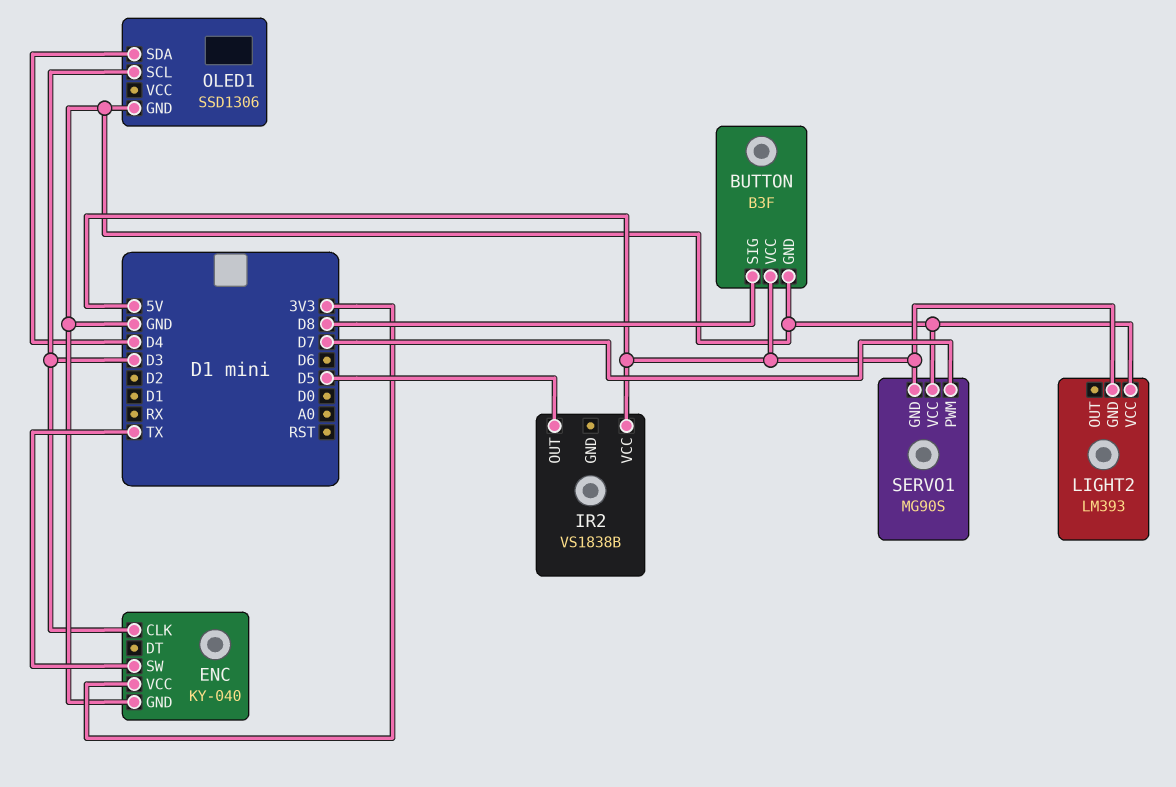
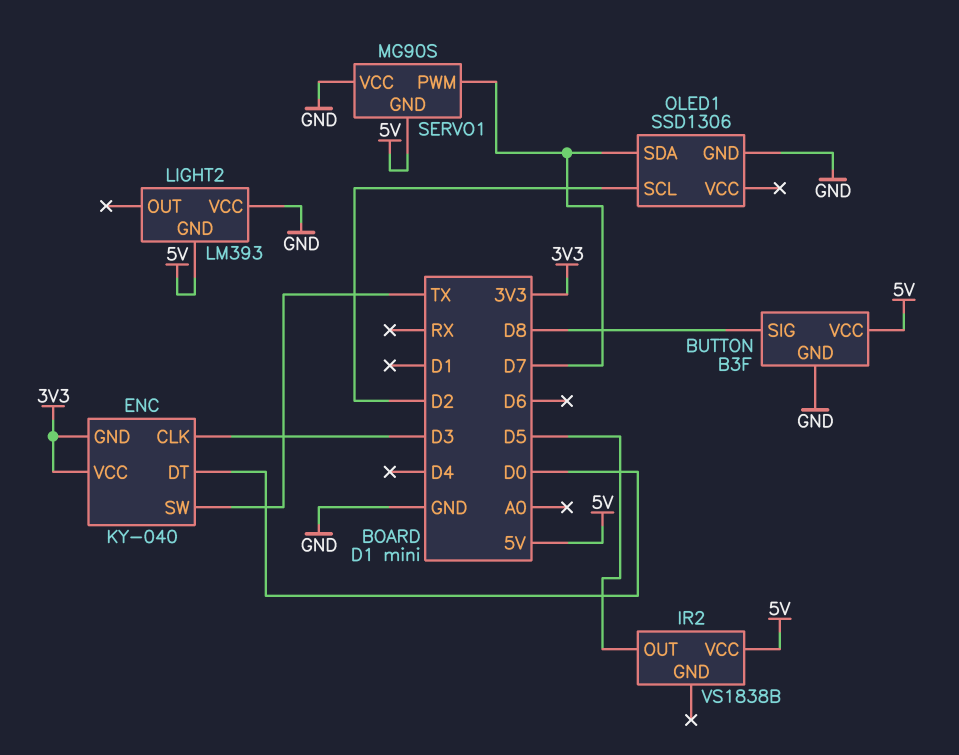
ENC pin DT: none -> D0
ENC pin GND: GND -> 3V3
OLED1 pin SCL: D3 -> D2
OLED1 pin SDA: D4 -> D7

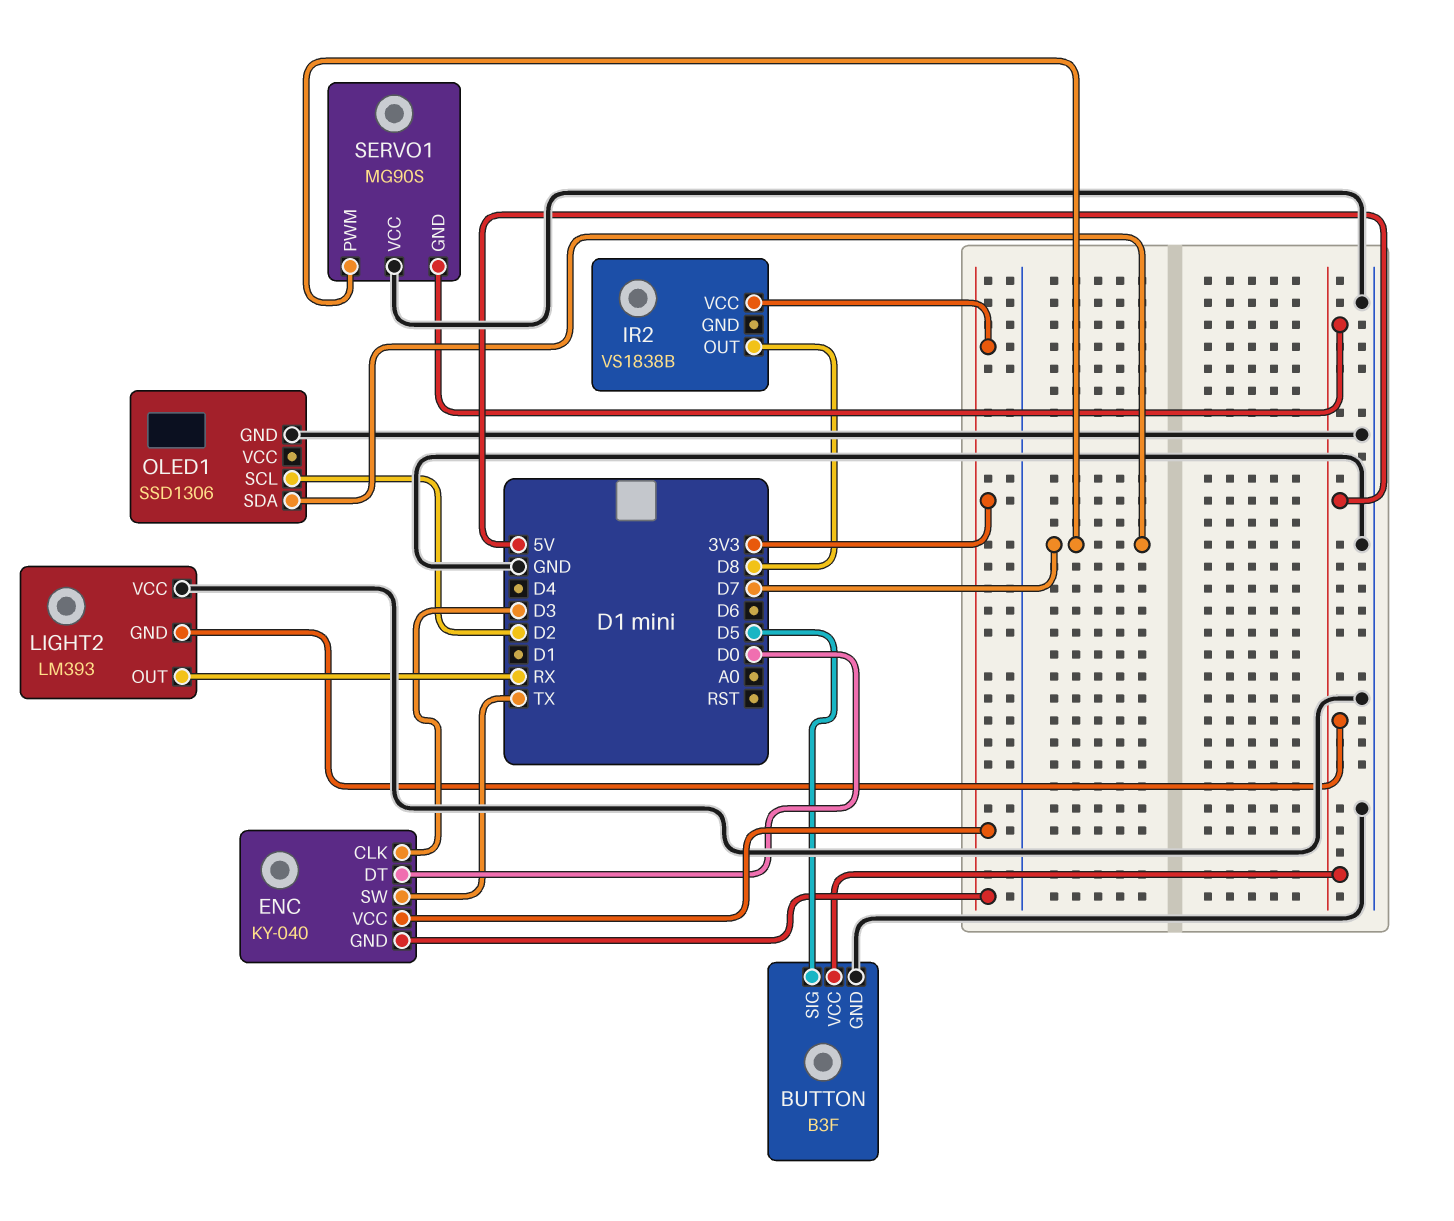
BUTTON pin SIG: D8 -> D5
IR2 pin OUT: D5 -> D8
IR2 pin VCC: 5V -> 3V3
LIGHT2 pin OUT: none -> RX

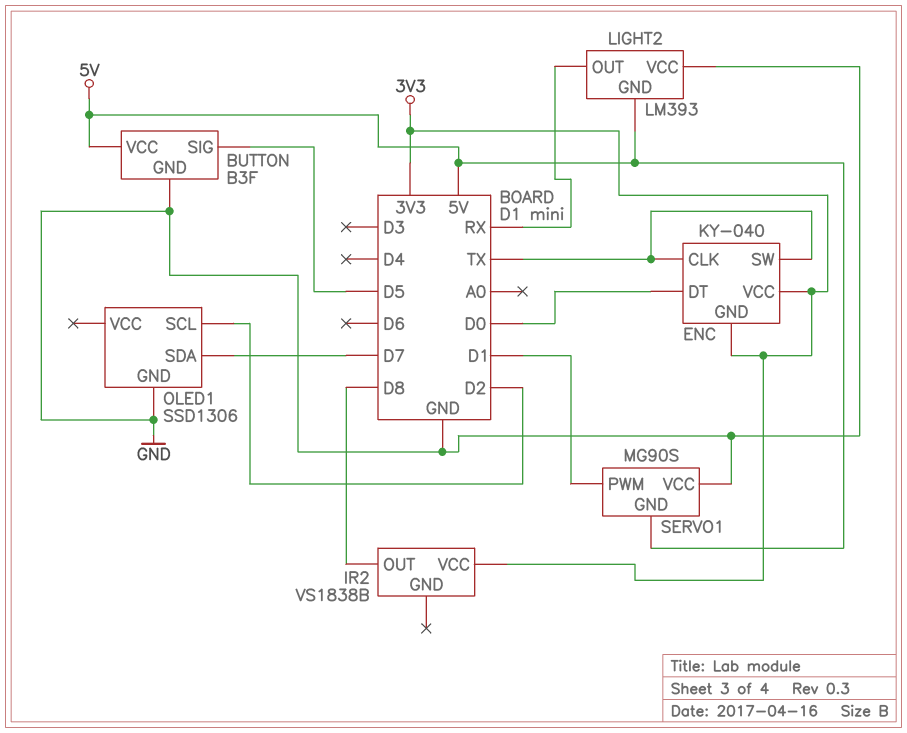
ENC pin CLK: D3 -> TX
SERVO1 pin PWM: D7 -> D1

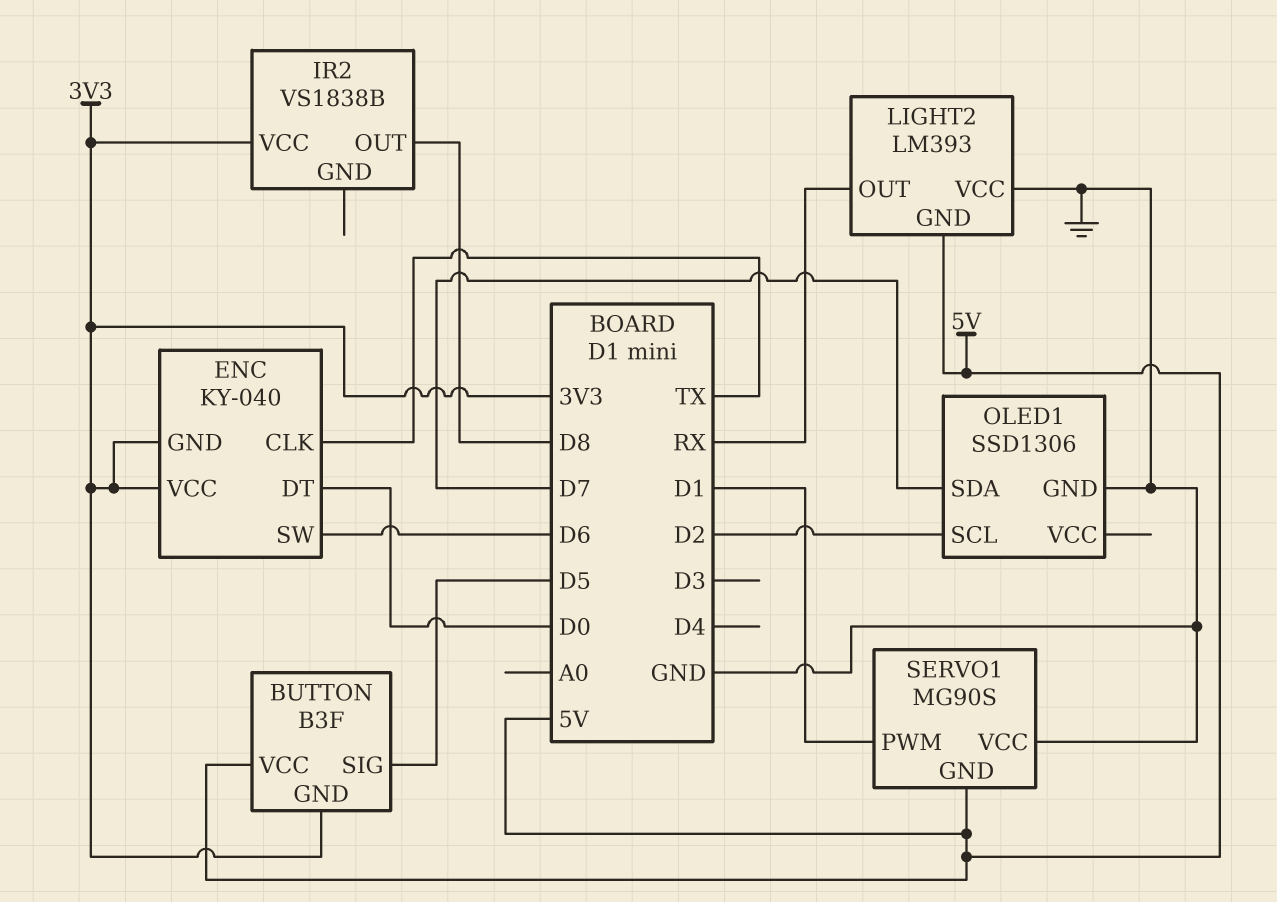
BUTTON pin GND: GND -> 3V3
ENC pin SW: TX -> D6

